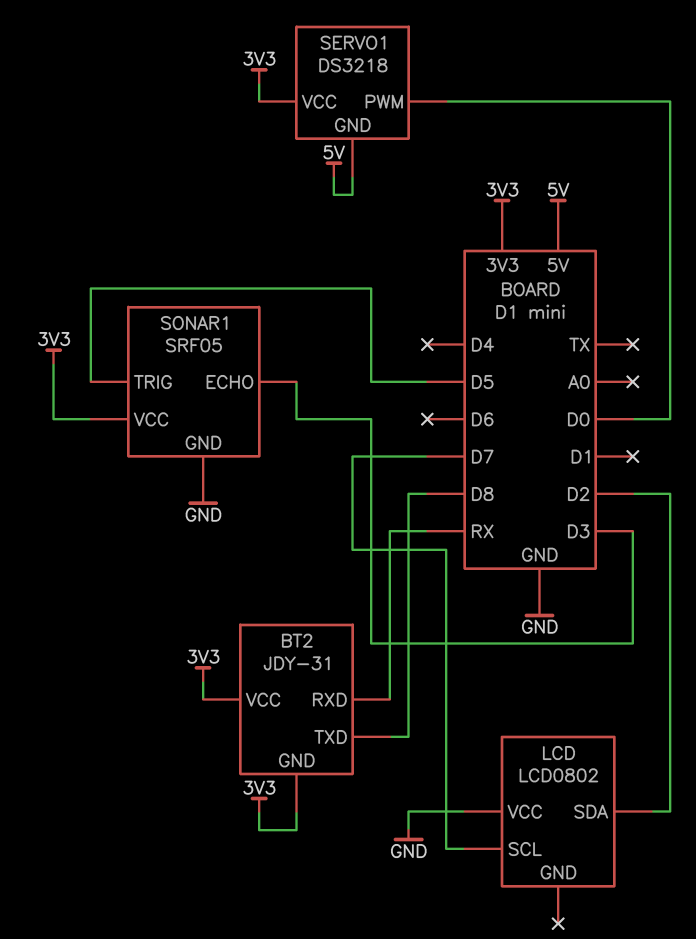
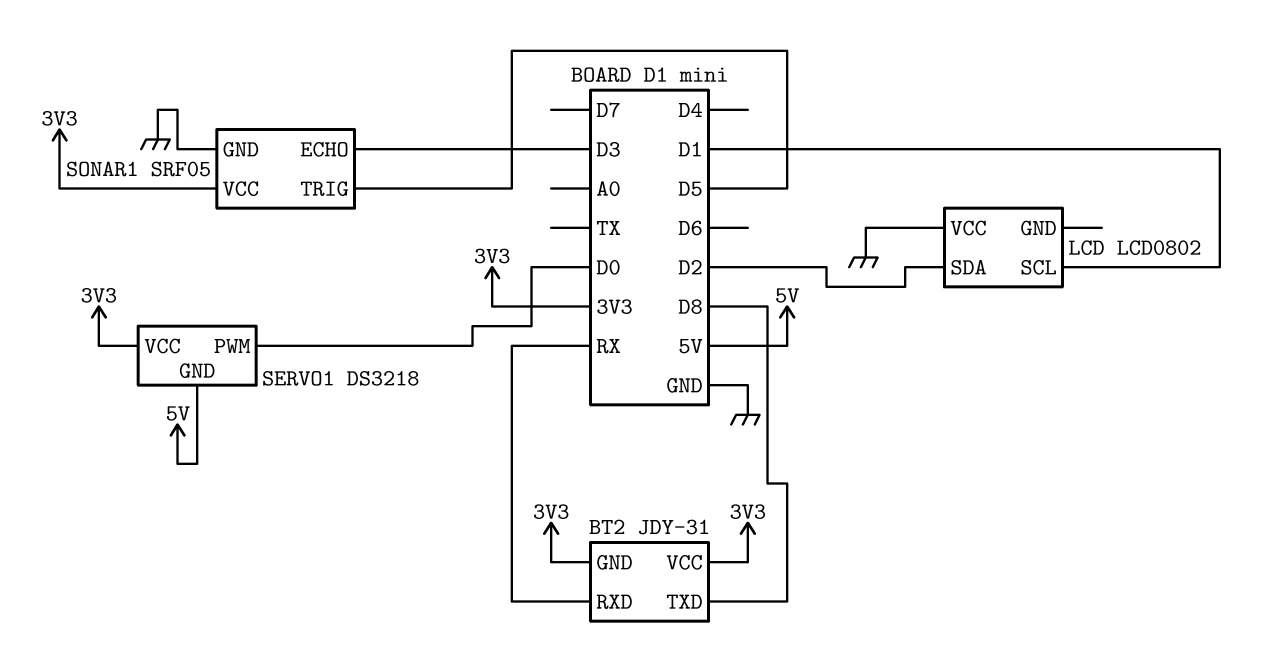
LCD pin SCL: D7 -> D1

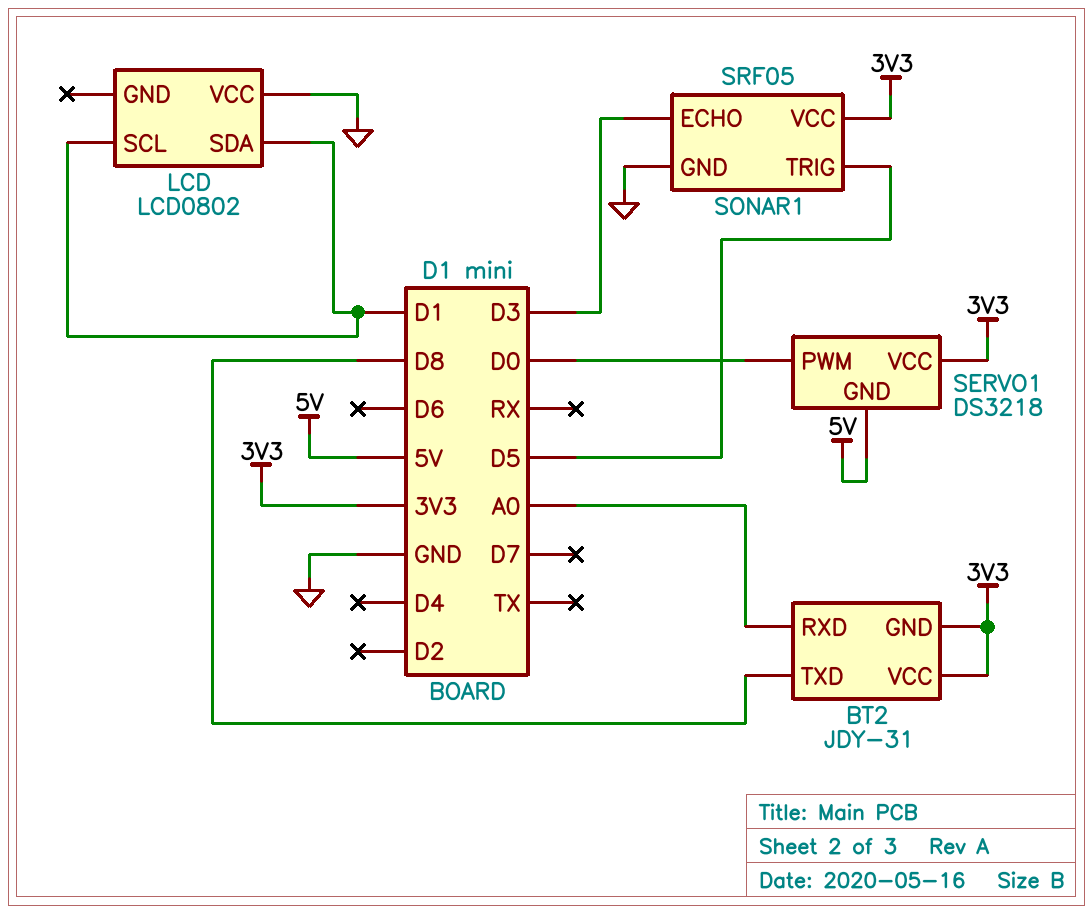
BT2 pin RXD: RX -> A0
LCD pin SDA: D2 -> D1

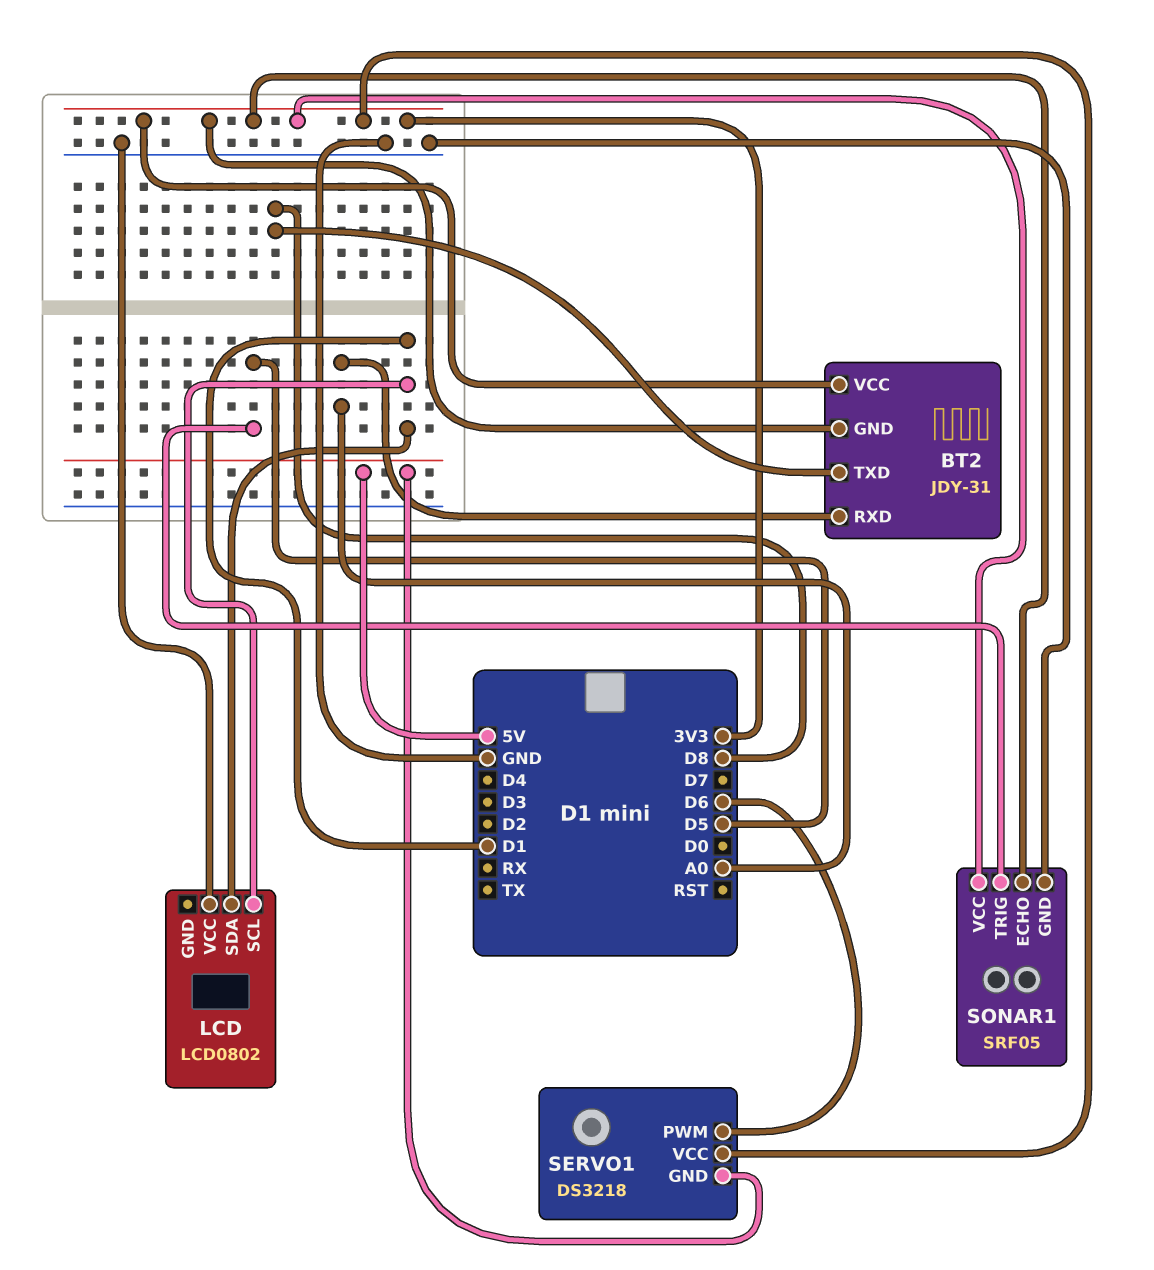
SERVO1 pin PWM: D0 -> D6
SONAR1 pin ECHO: D3 -> 3V3

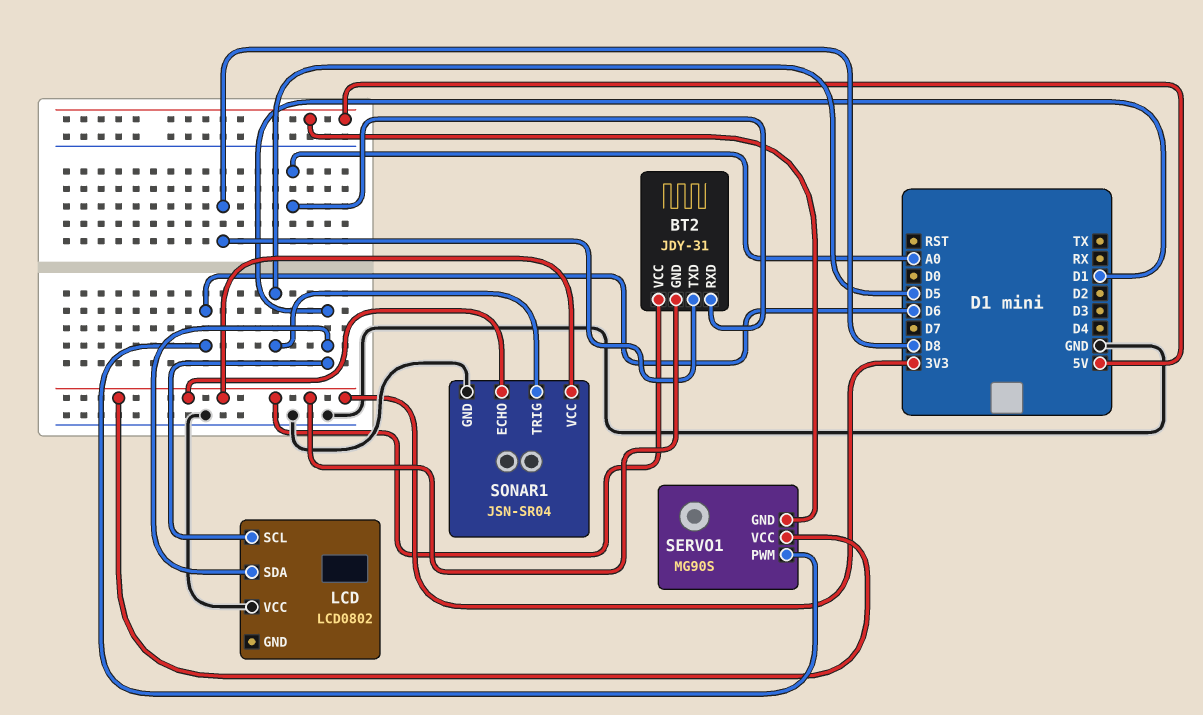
SERVO1: DS3218 -> MG90S
SONAR1: SRF05 -> JSN-SR04

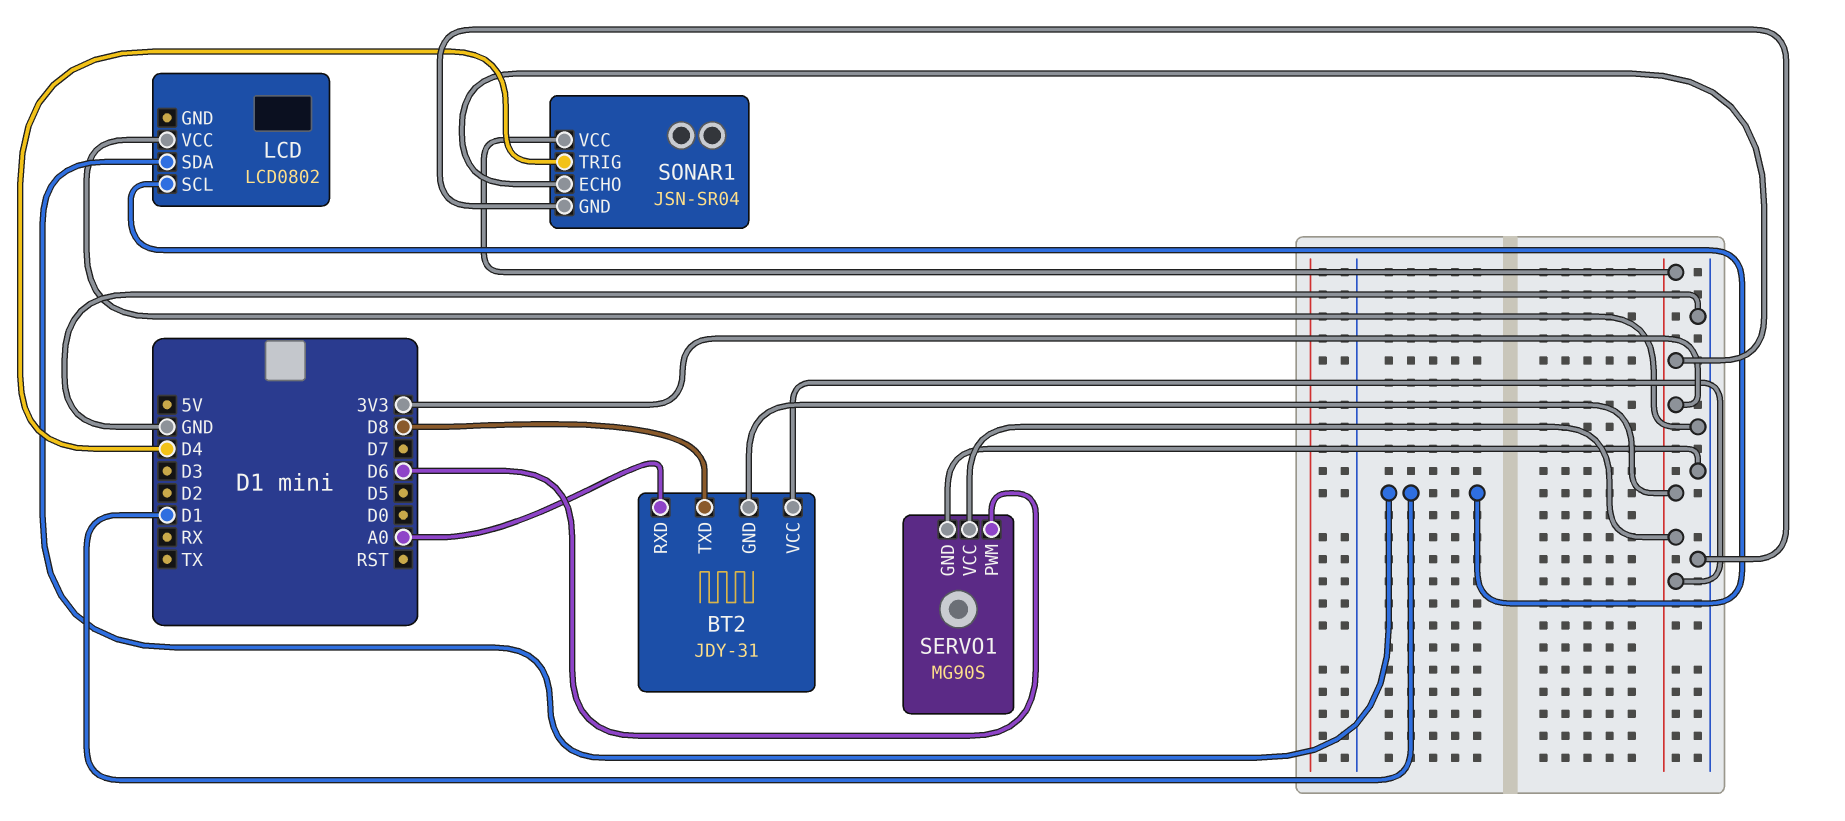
SERVO1 pin GND: 5V -> GND
SONAR1 pin TRIG: D5 -> D4

